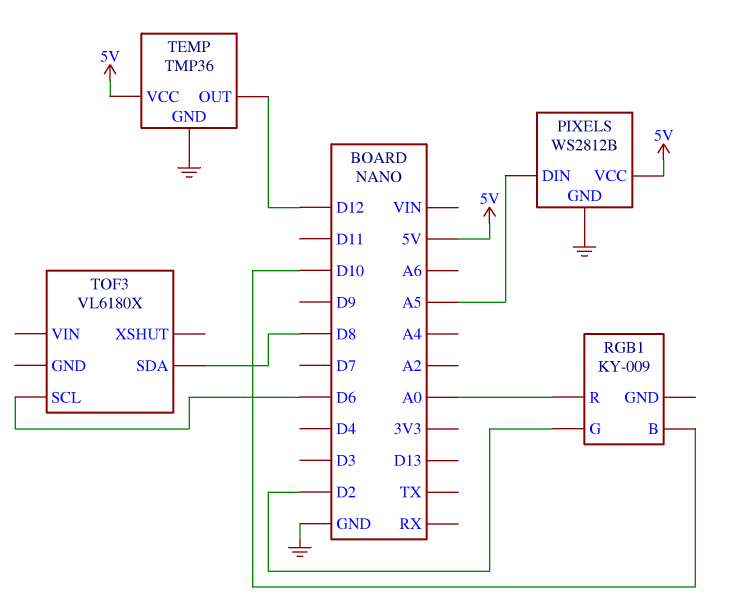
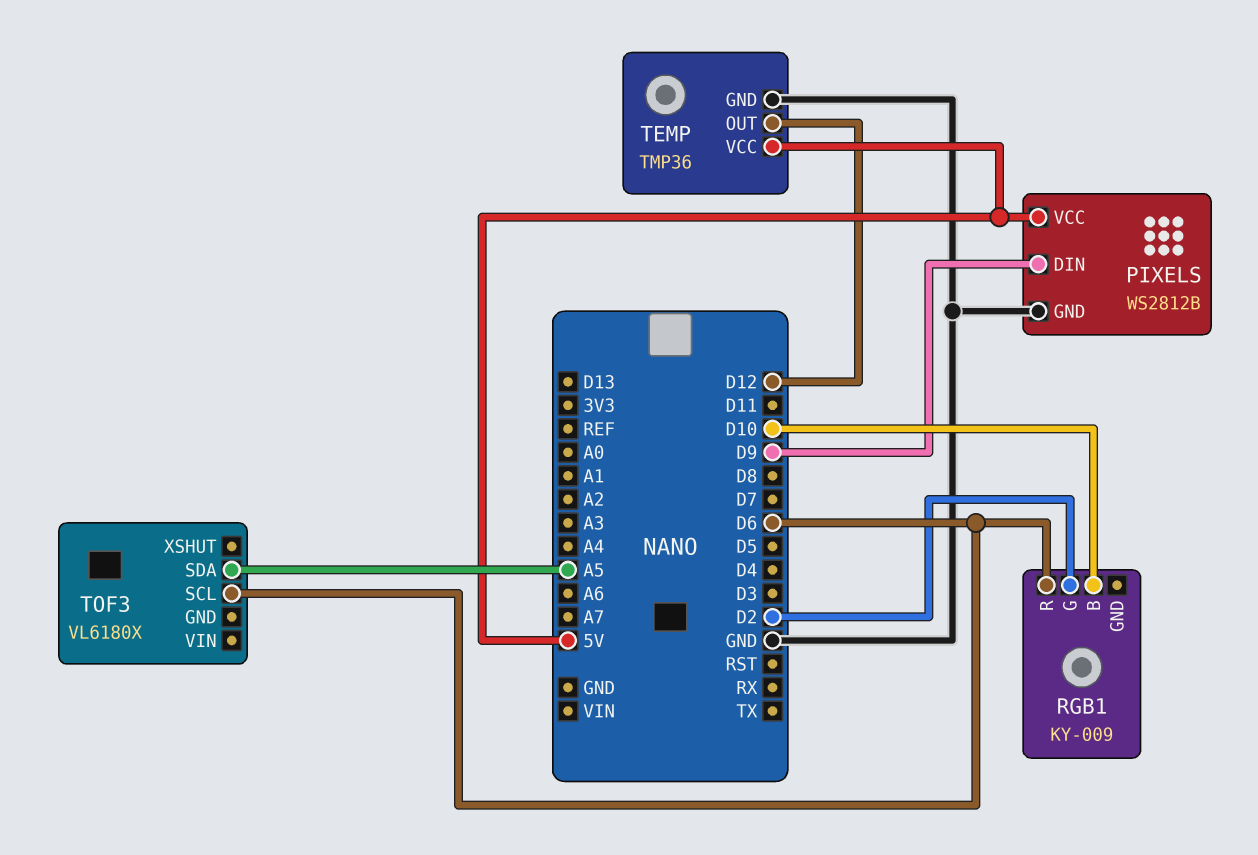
PIXELS pin DIN: A5 -> D9
RGB1 pin R: A0 -> D6
TOF3 pin SDA: D8 -> A5

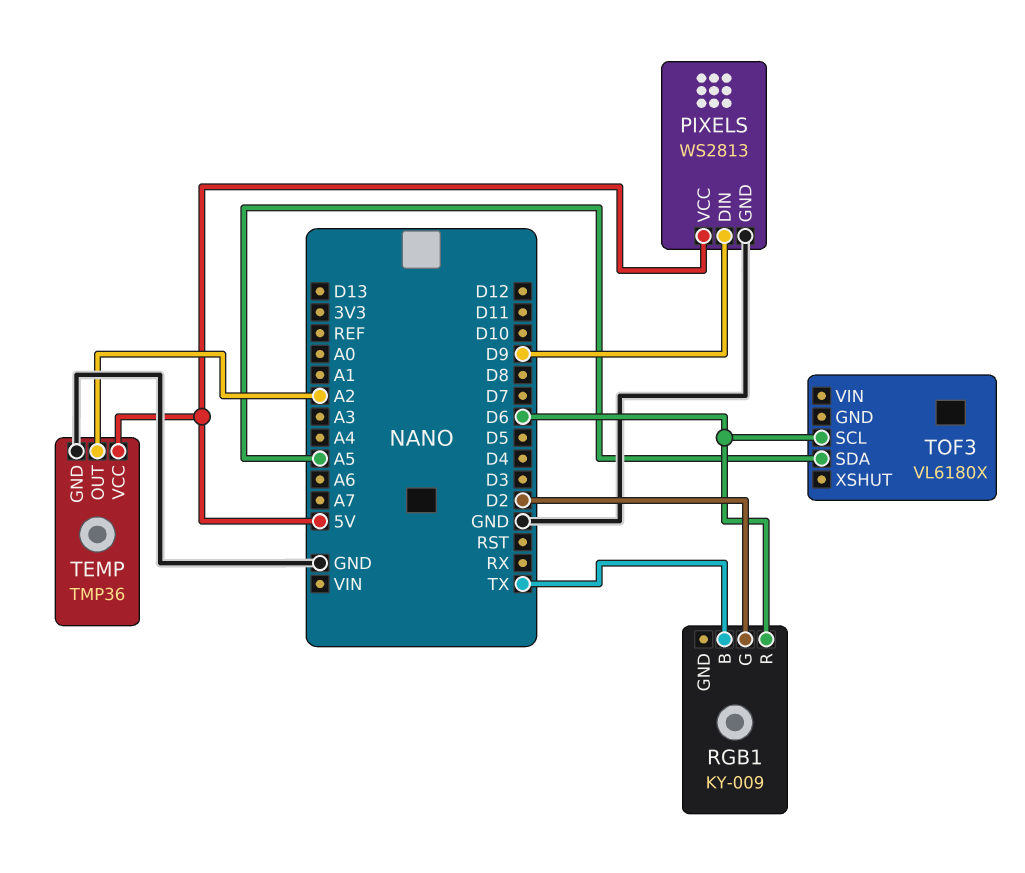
PIXELS: WS2812B -> WS2813
RGB1 pin B: D10 -> TX
TEMP pin OUT: D12 -> A2

